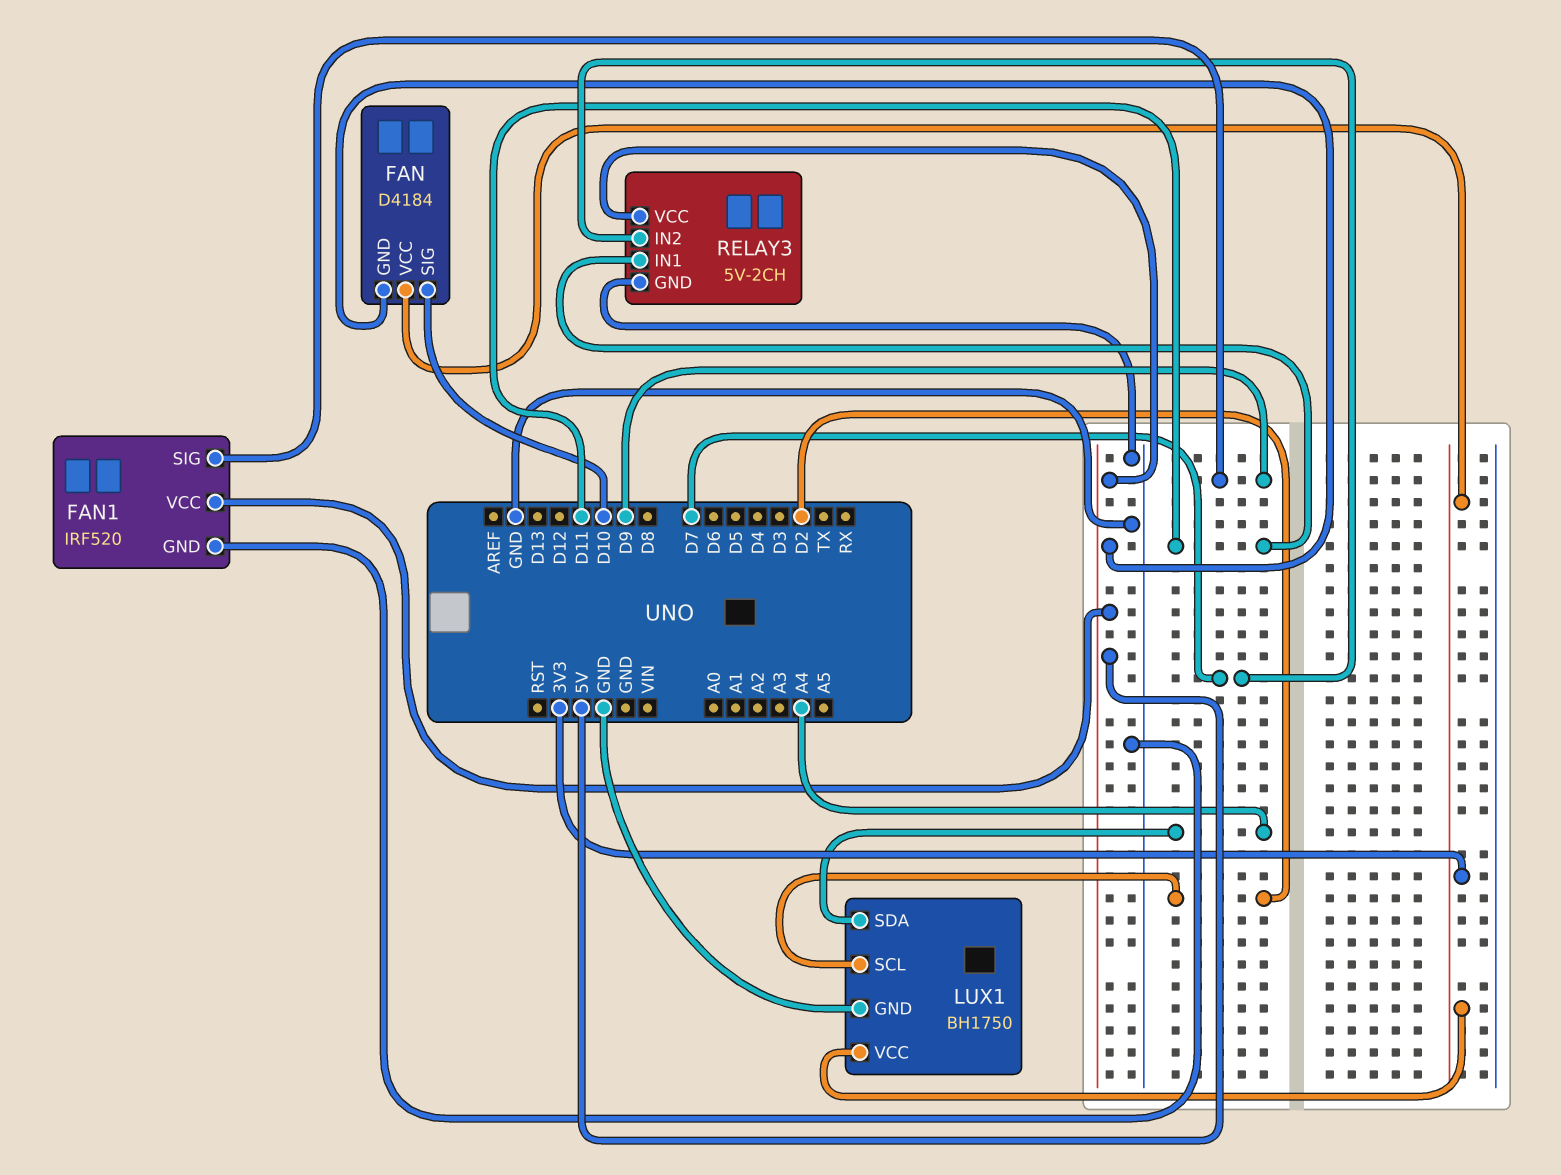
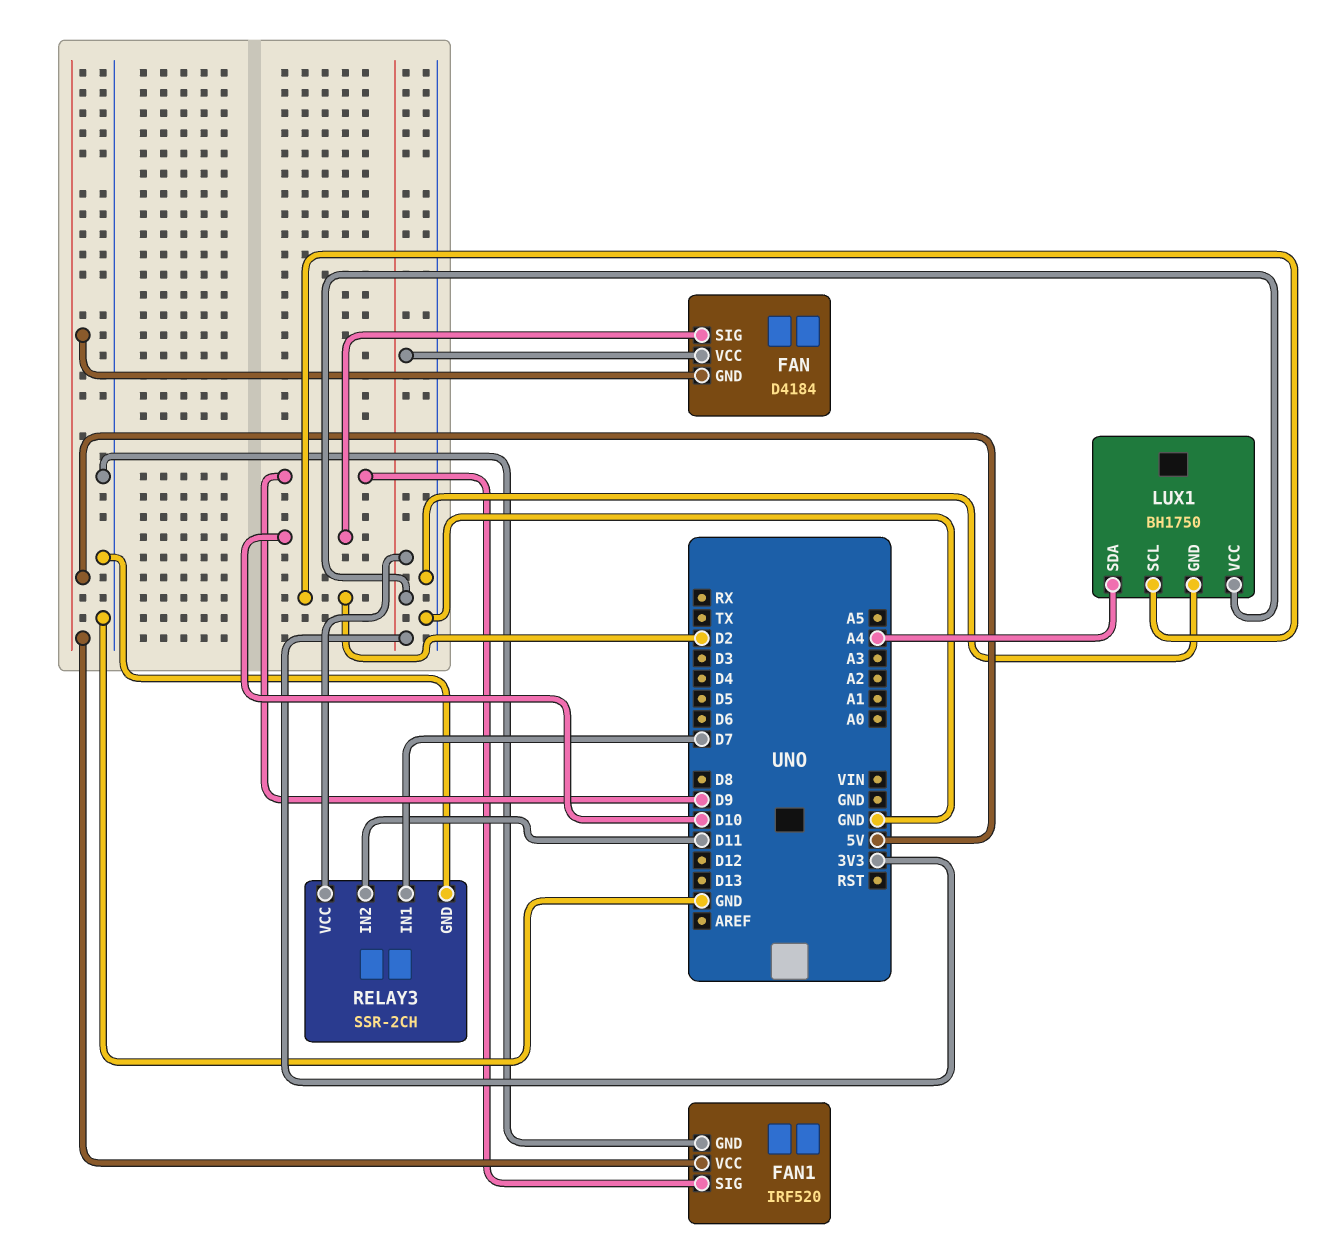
RELAY3: 5V-2CH -> SSR-2CH
RELAY3 pin IN1: D11 -> D7
RELAY3 pin IN2: D7 -> D11
RELAY3 pin VCC: 5V -> 3V3

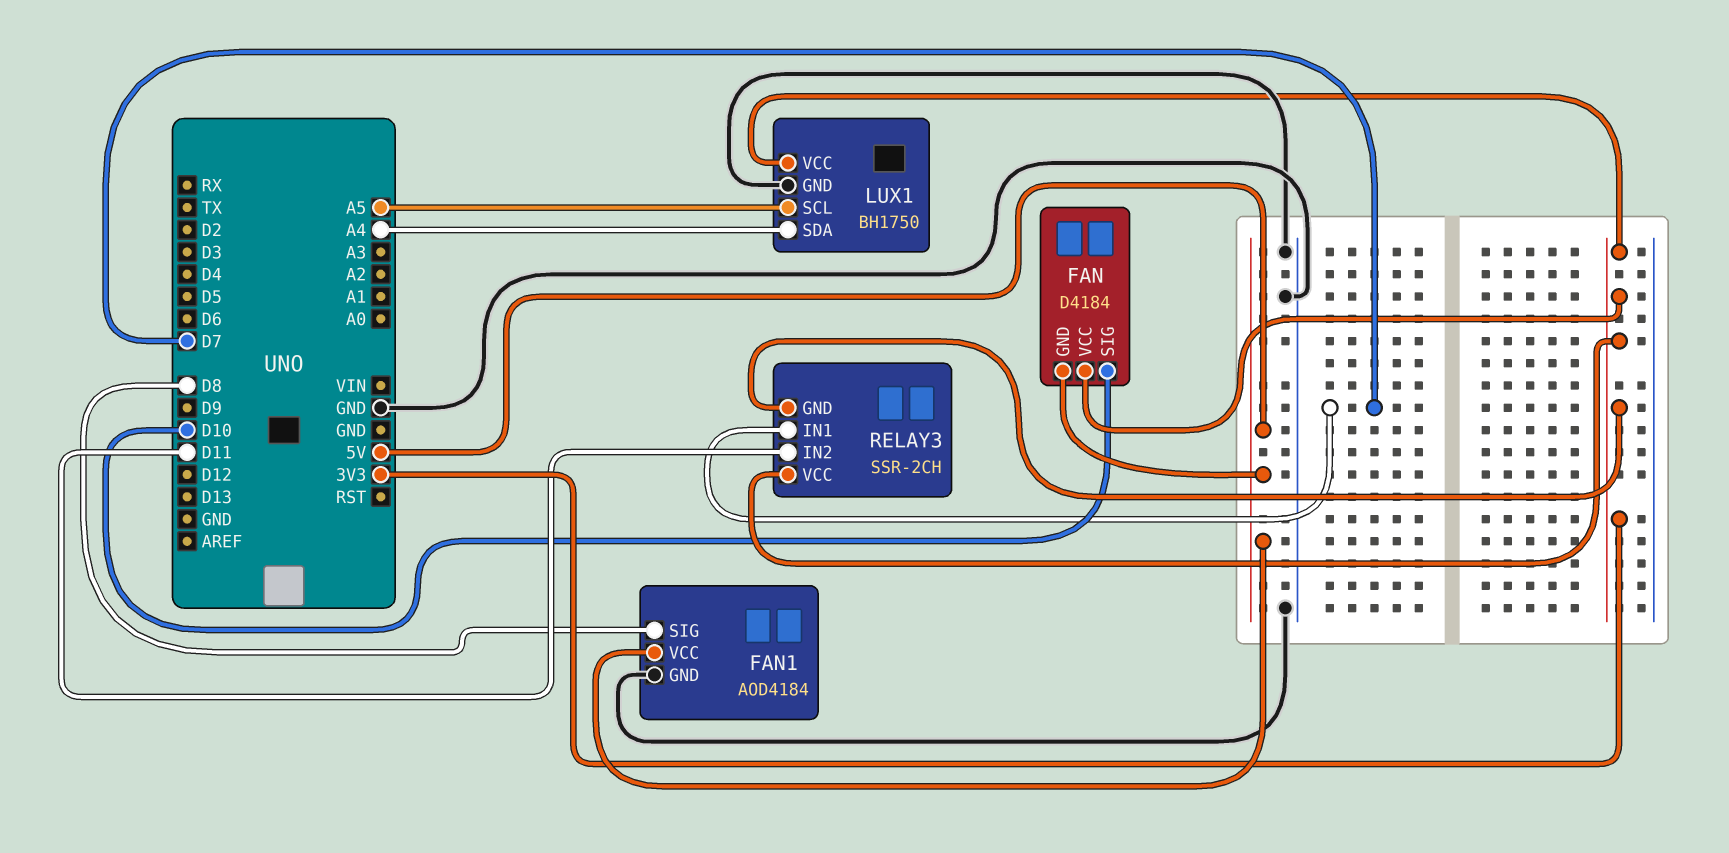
FAN1: IRF520 -> AOD4184
FAN1 pin SIG: D9 -> D8
LUX1 pin SCL: D2 -> A5
RELAY3 pin GND: GND -> 3V3

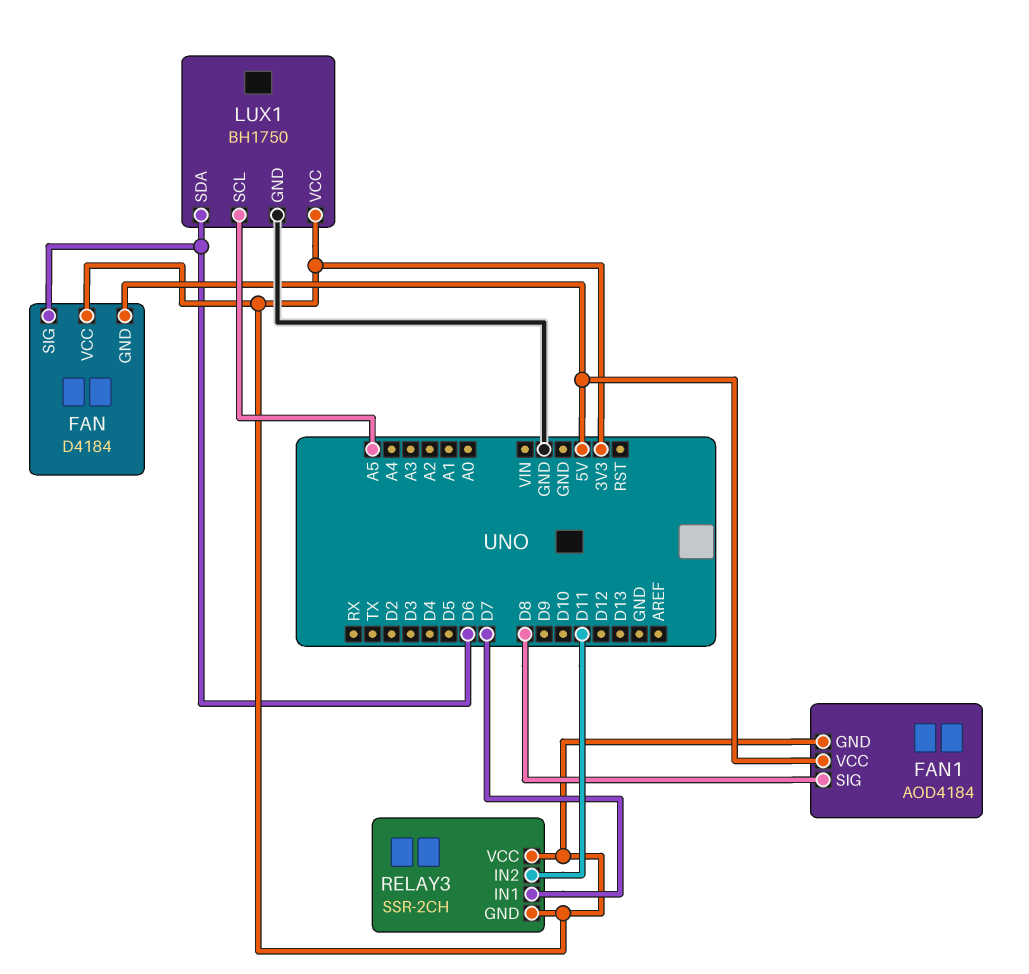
FAN pin SIG: D10 -> D6
FAN1 pin GND: GND -> 3V3
LUX1 pin SDA: A4 -> D6

